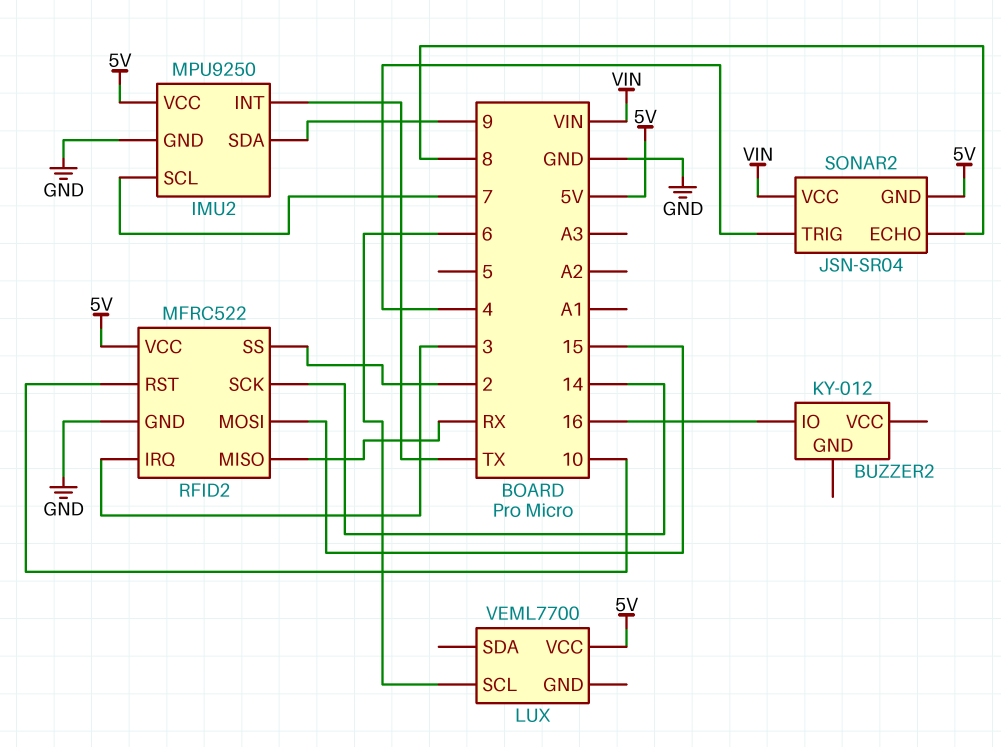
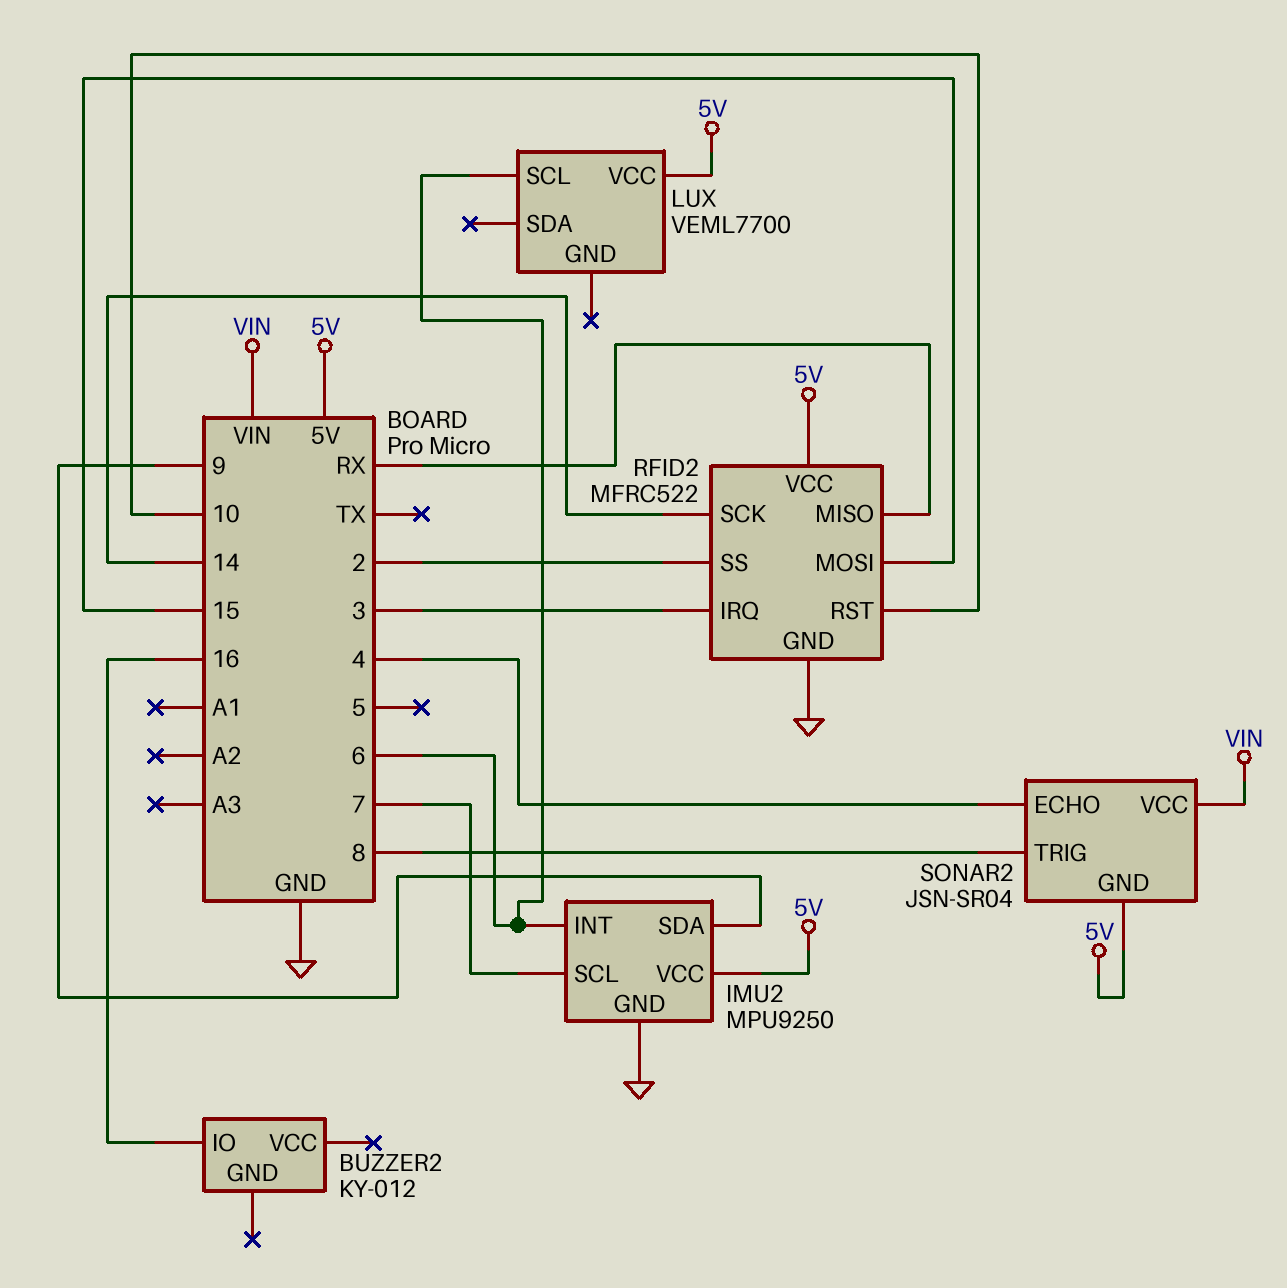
IMU2 pin INT: TX -> 6
SONAR2 pin ECHO: 8 -> 4
SONAR2 pin TRIG: 4 -> 8

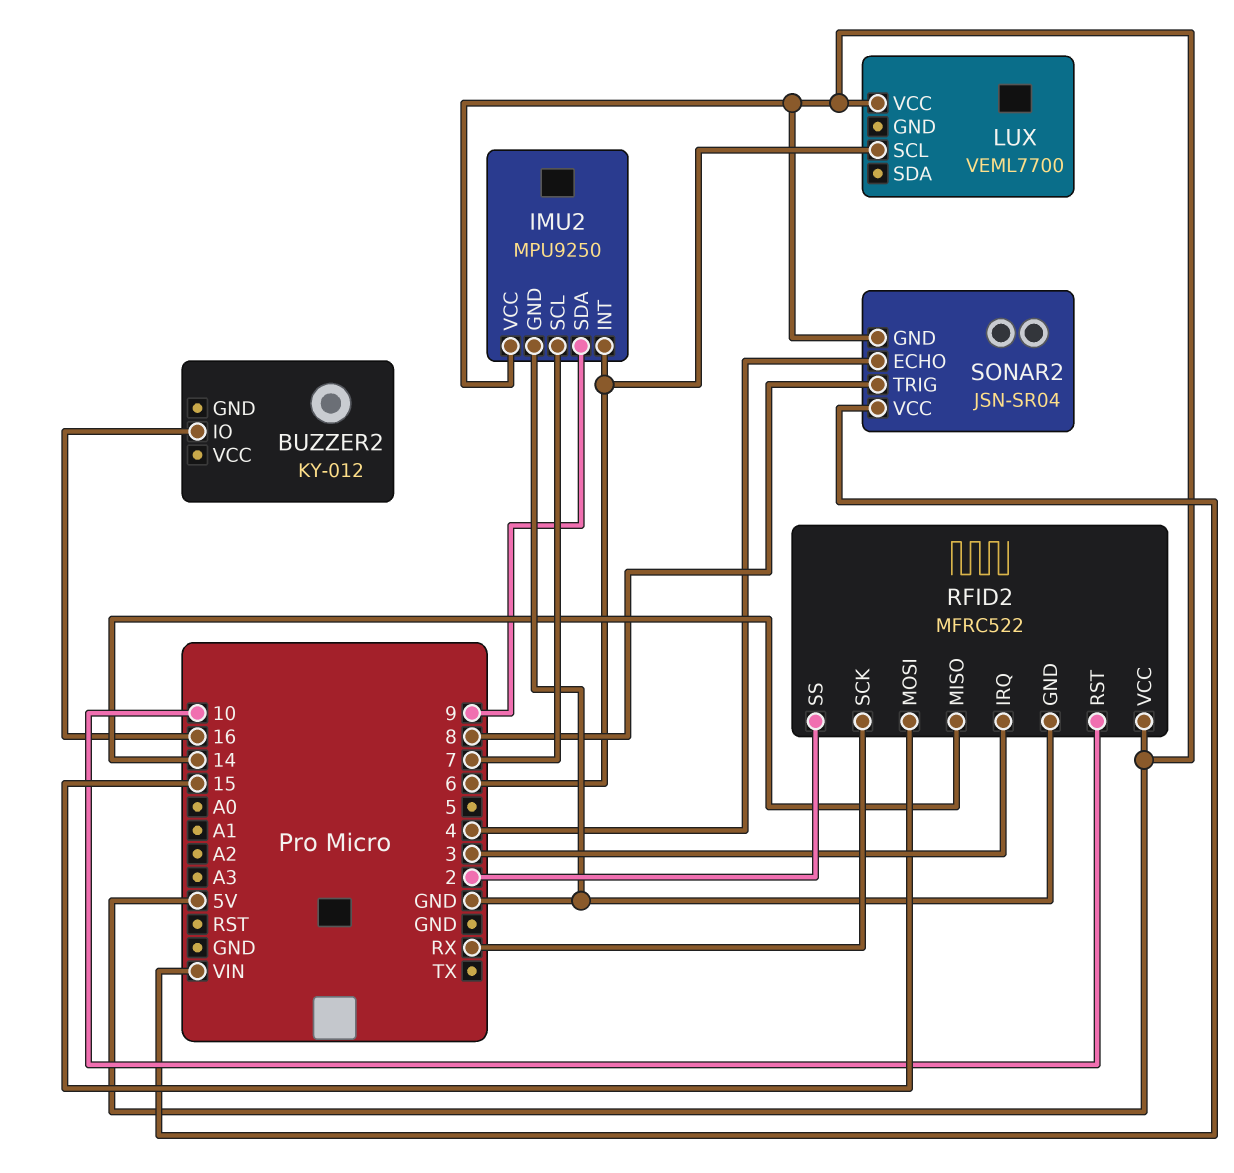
RFID2 pin MISO: RX -> 14
RFID2 pin SCK: 14 -> RX

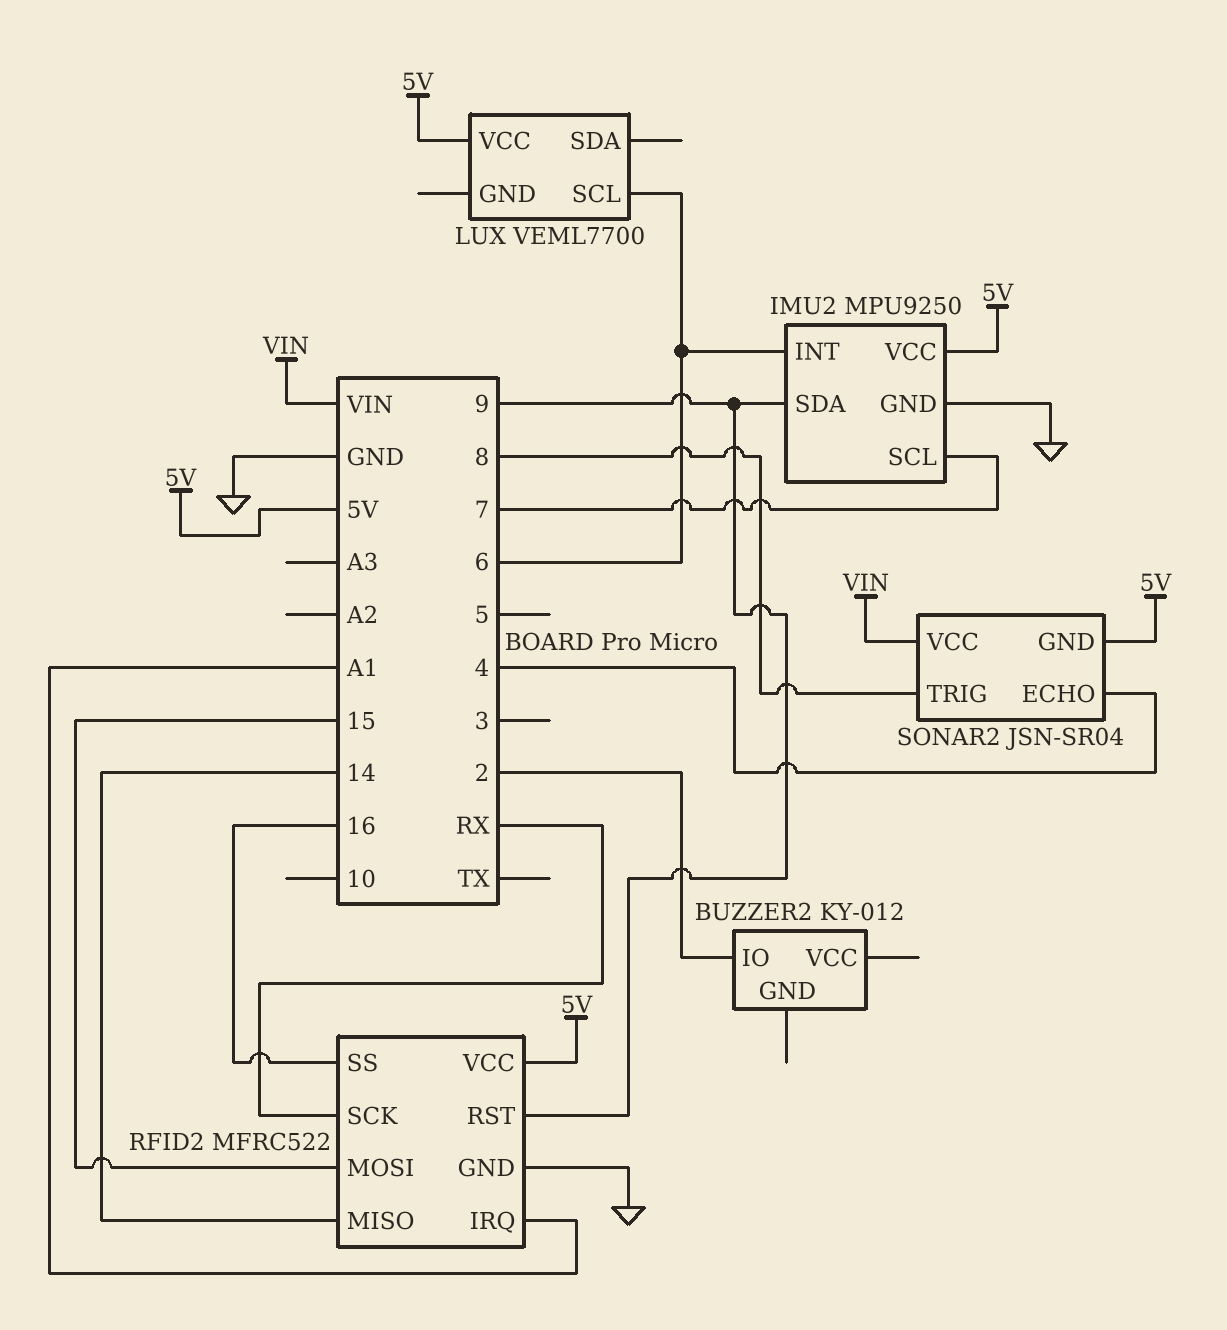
BUZZER2 pin IO: 16 -> 2
RFID2 pin IRQ: 3 -> A1
RFID2 pin RST: 10 -> 9
RFID2 pin SS: 2 -> 16

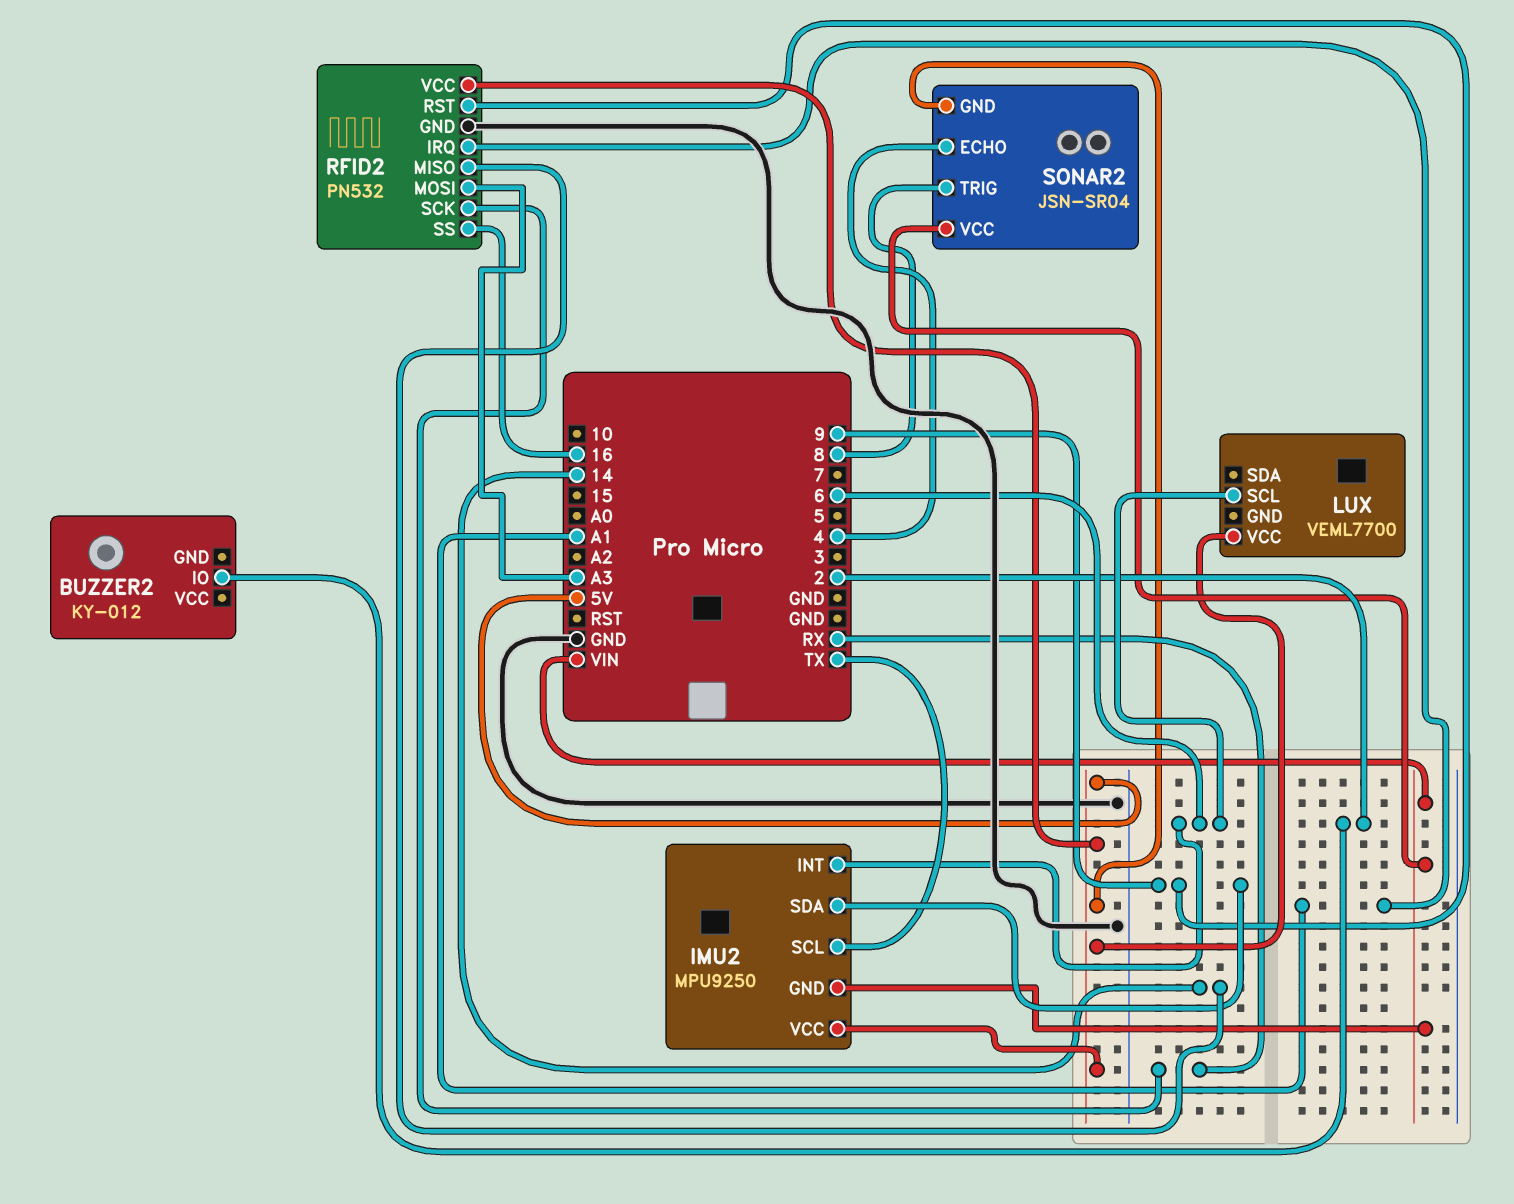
IMU2 pin GND: GND -> VIN
IMU2 pin SCL: 7 -> TX
RFID2: MFRC522 -> PN532
RFID2 pin MOSI: 15 -> A3

